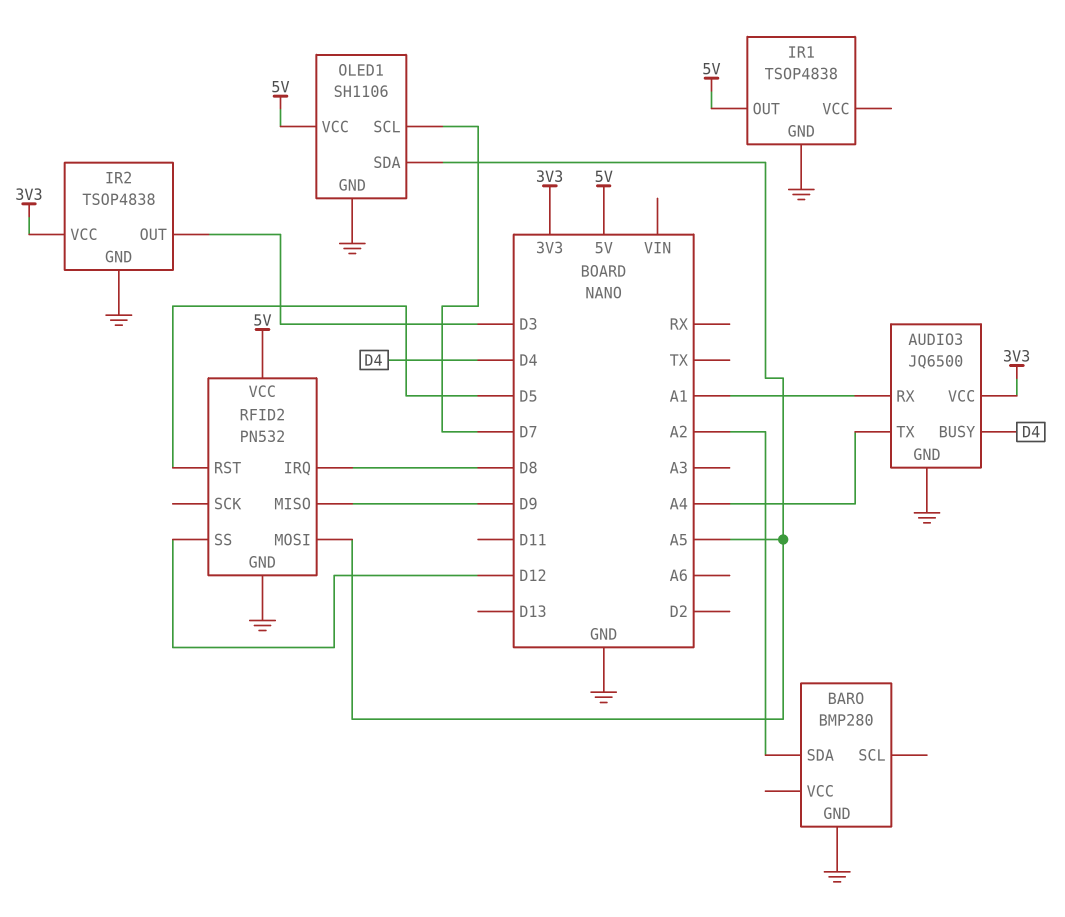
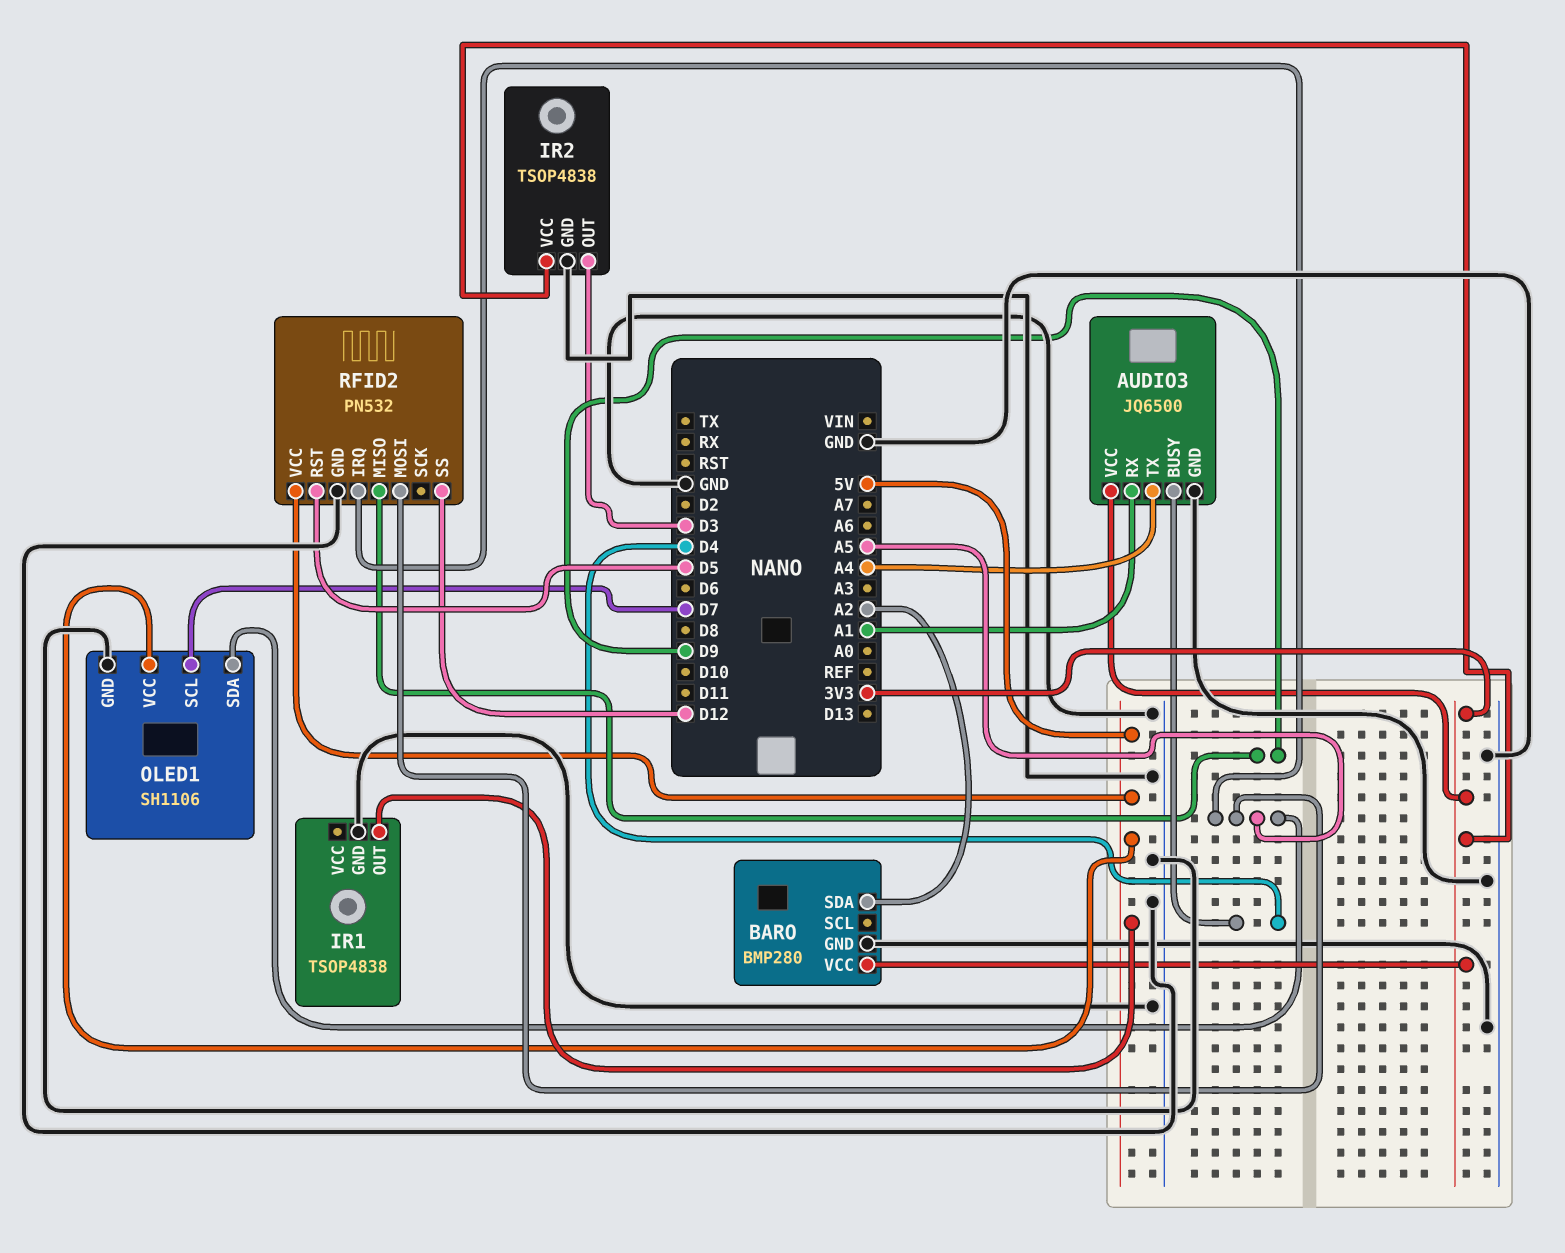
BARO pin VCC: none -> 3V3
RFID2 pin IRQ: D8 -> A5

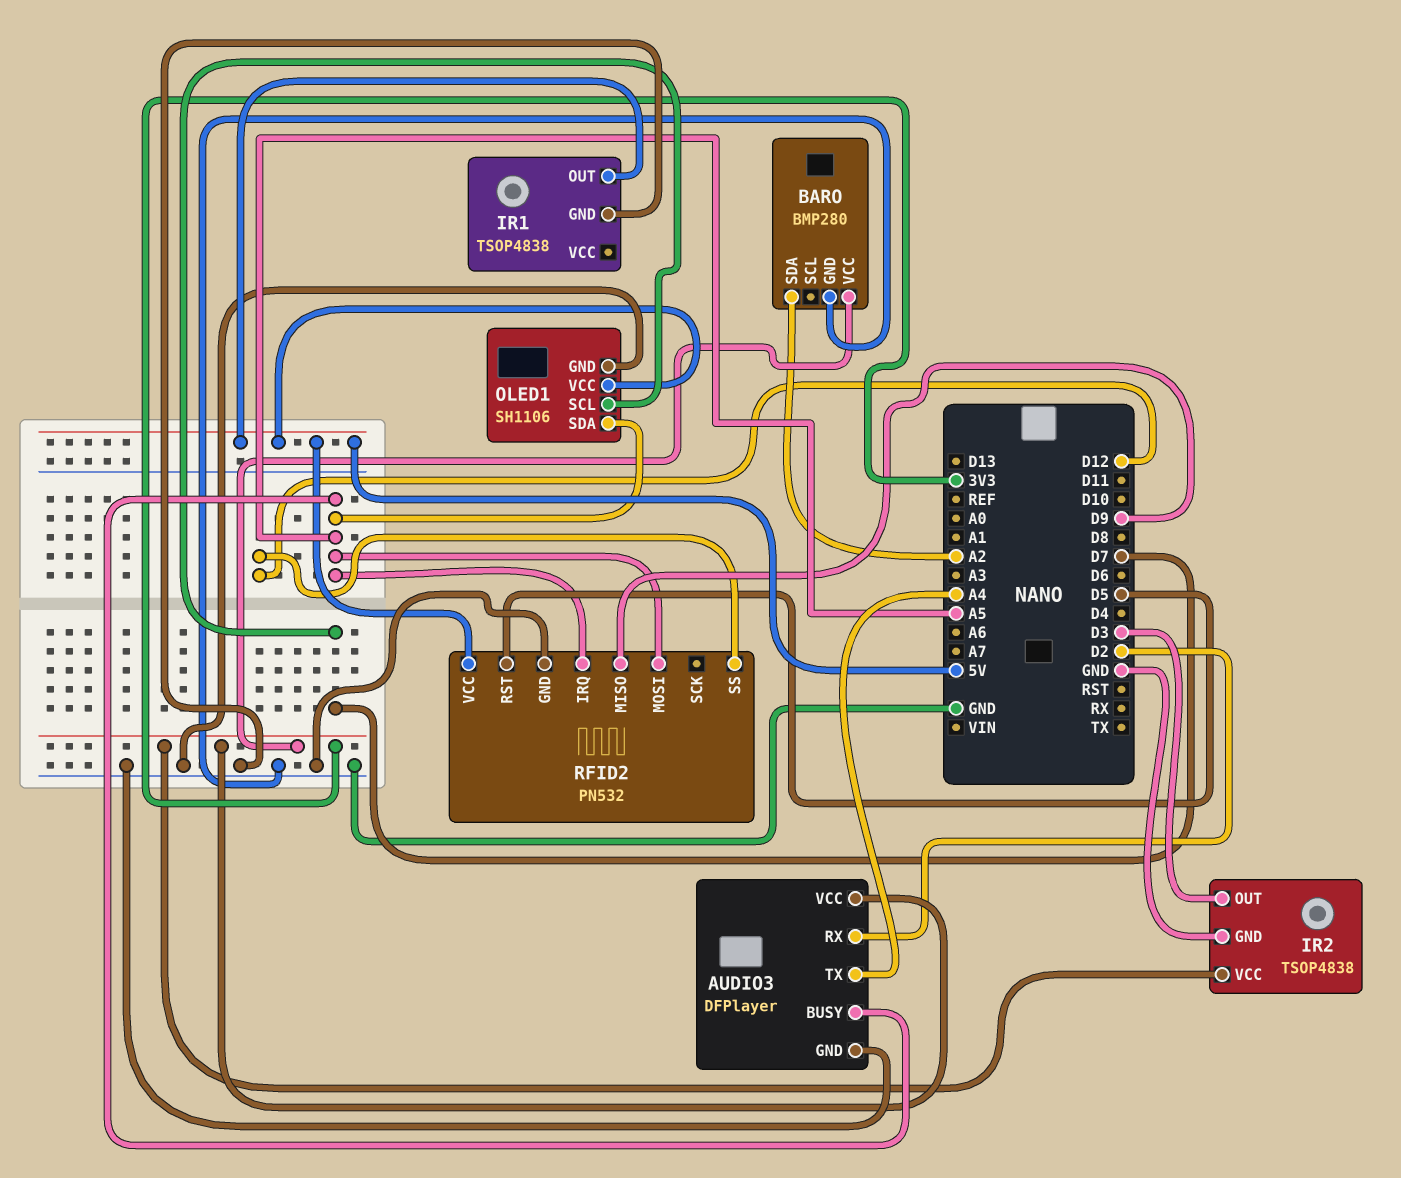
AUDIO3: JQ6500 -> DFPlayer
AUDIO3 pin BUSY: D4 -> A5
AUDIO3 pin RX: A1 -> D2

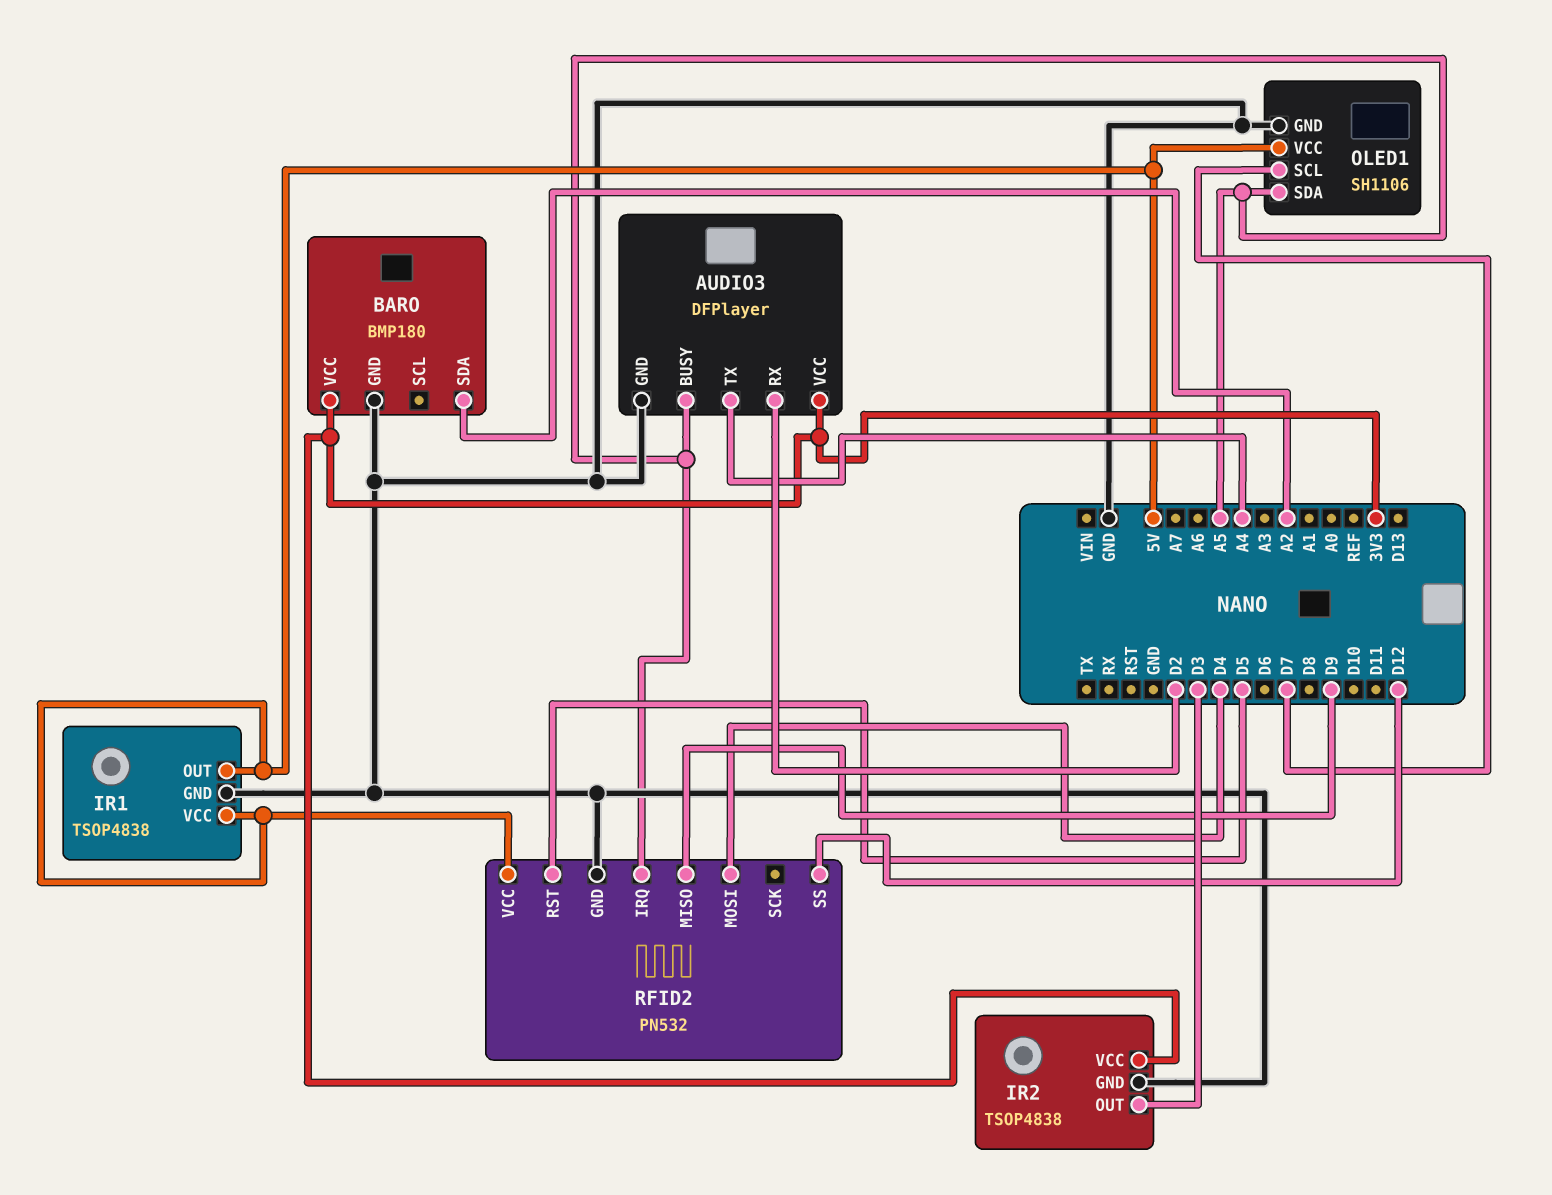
BARO: BMP280 -> BMP180
IR1 pin VCC: none -> 5V
RFID2 pin MOSI: A5 -> D4

